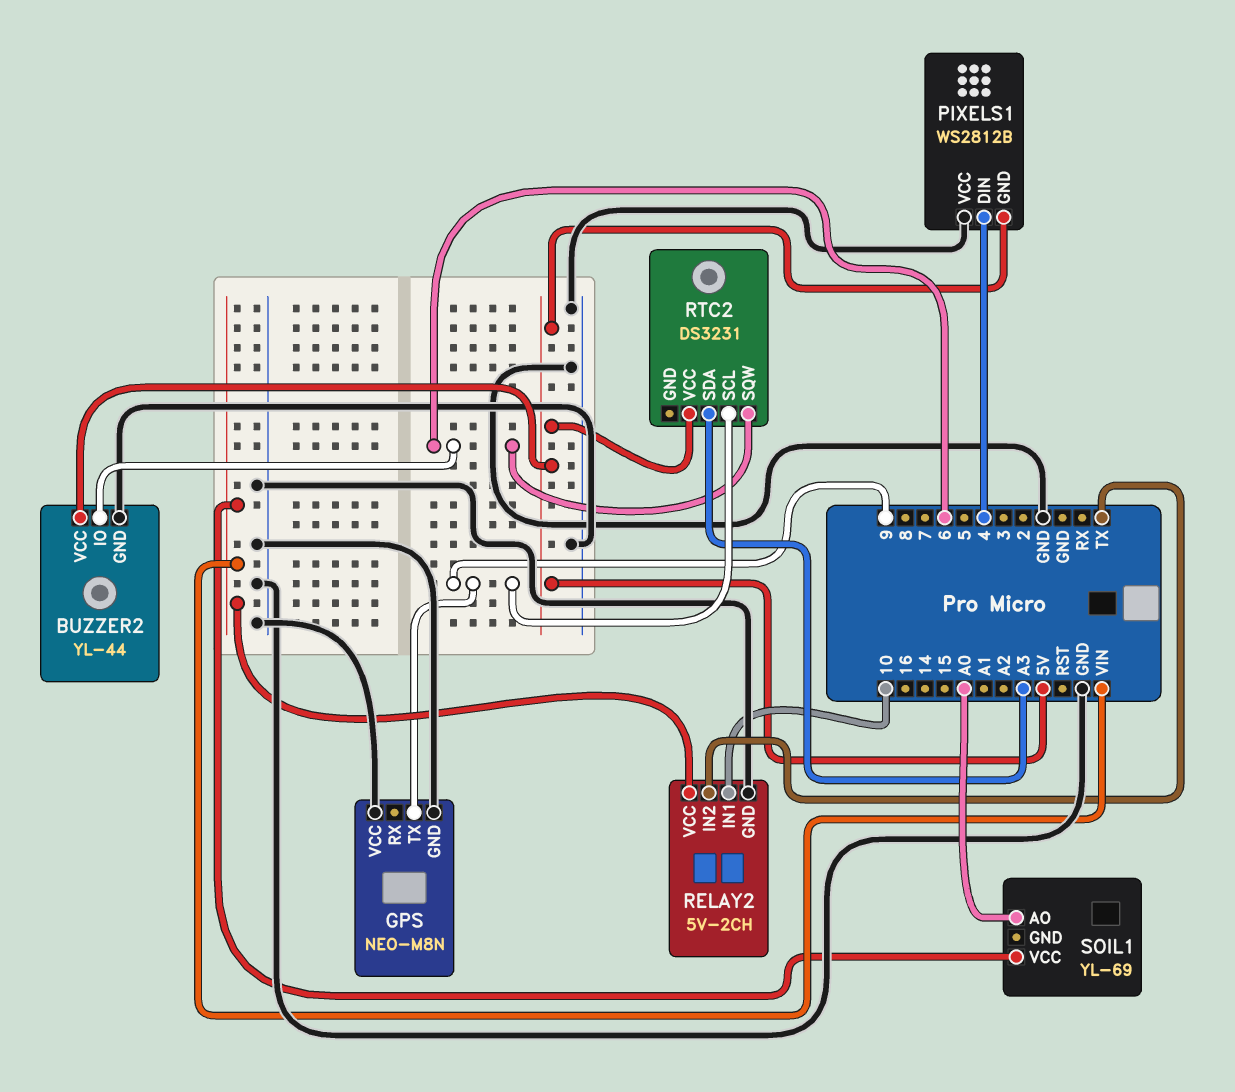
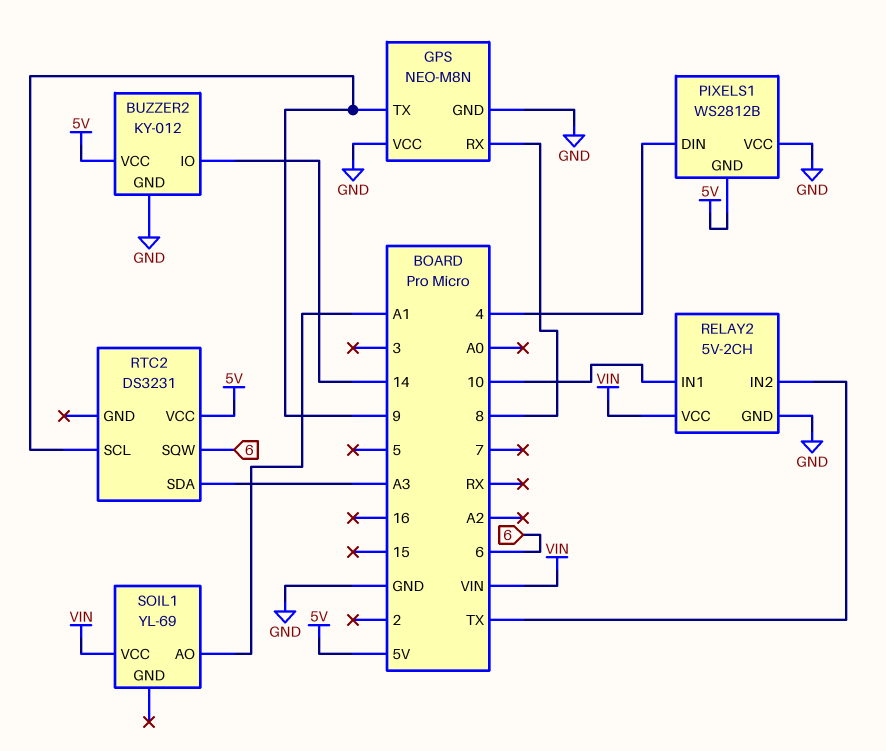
BUZZER2: YL-44 -> KY-012
BUZZER2 pin IO: 6 -> 14
GPS pin RX: none -> 8
SOIL1 pin AO: A0 -> A1

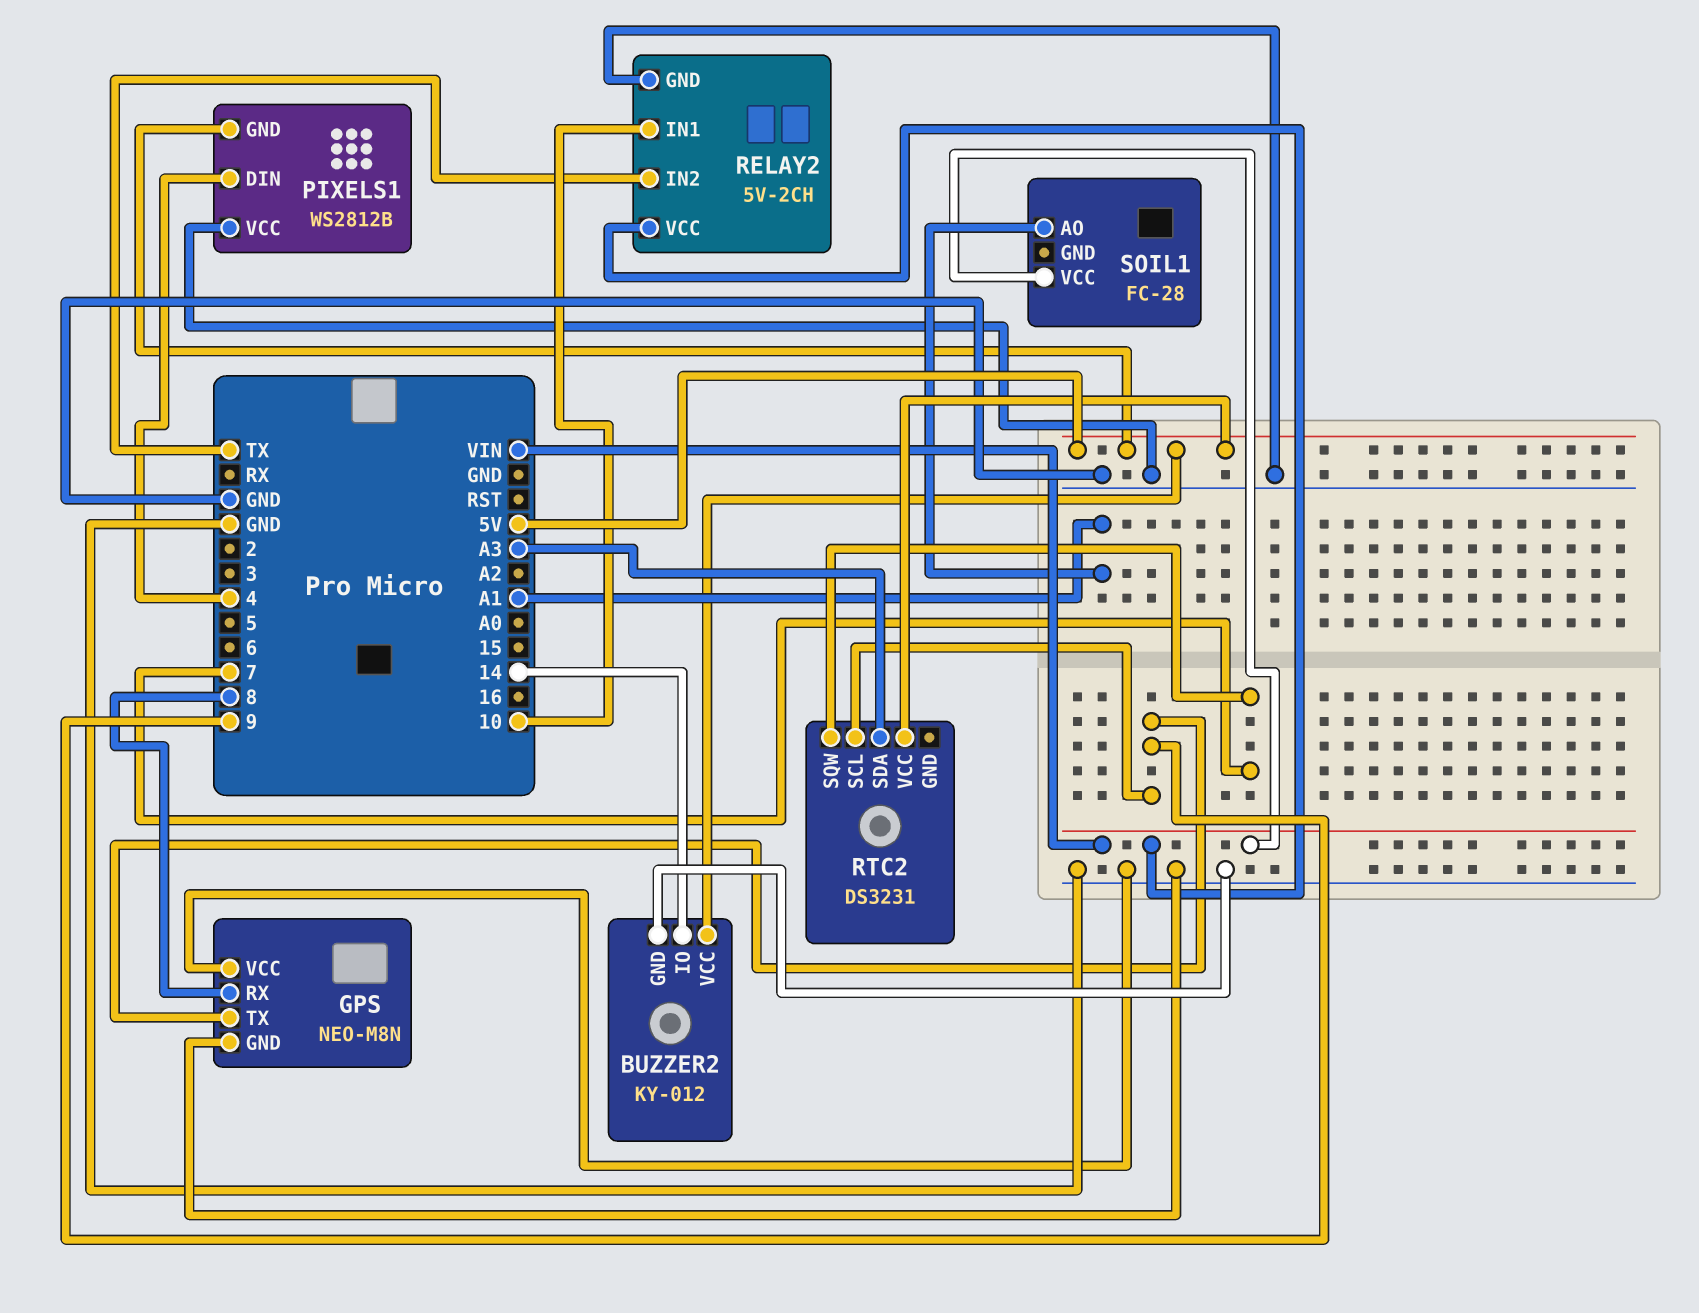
RTC2 pin SQW: 6 -> 7
SOIL1: YL-69 -> FC-28

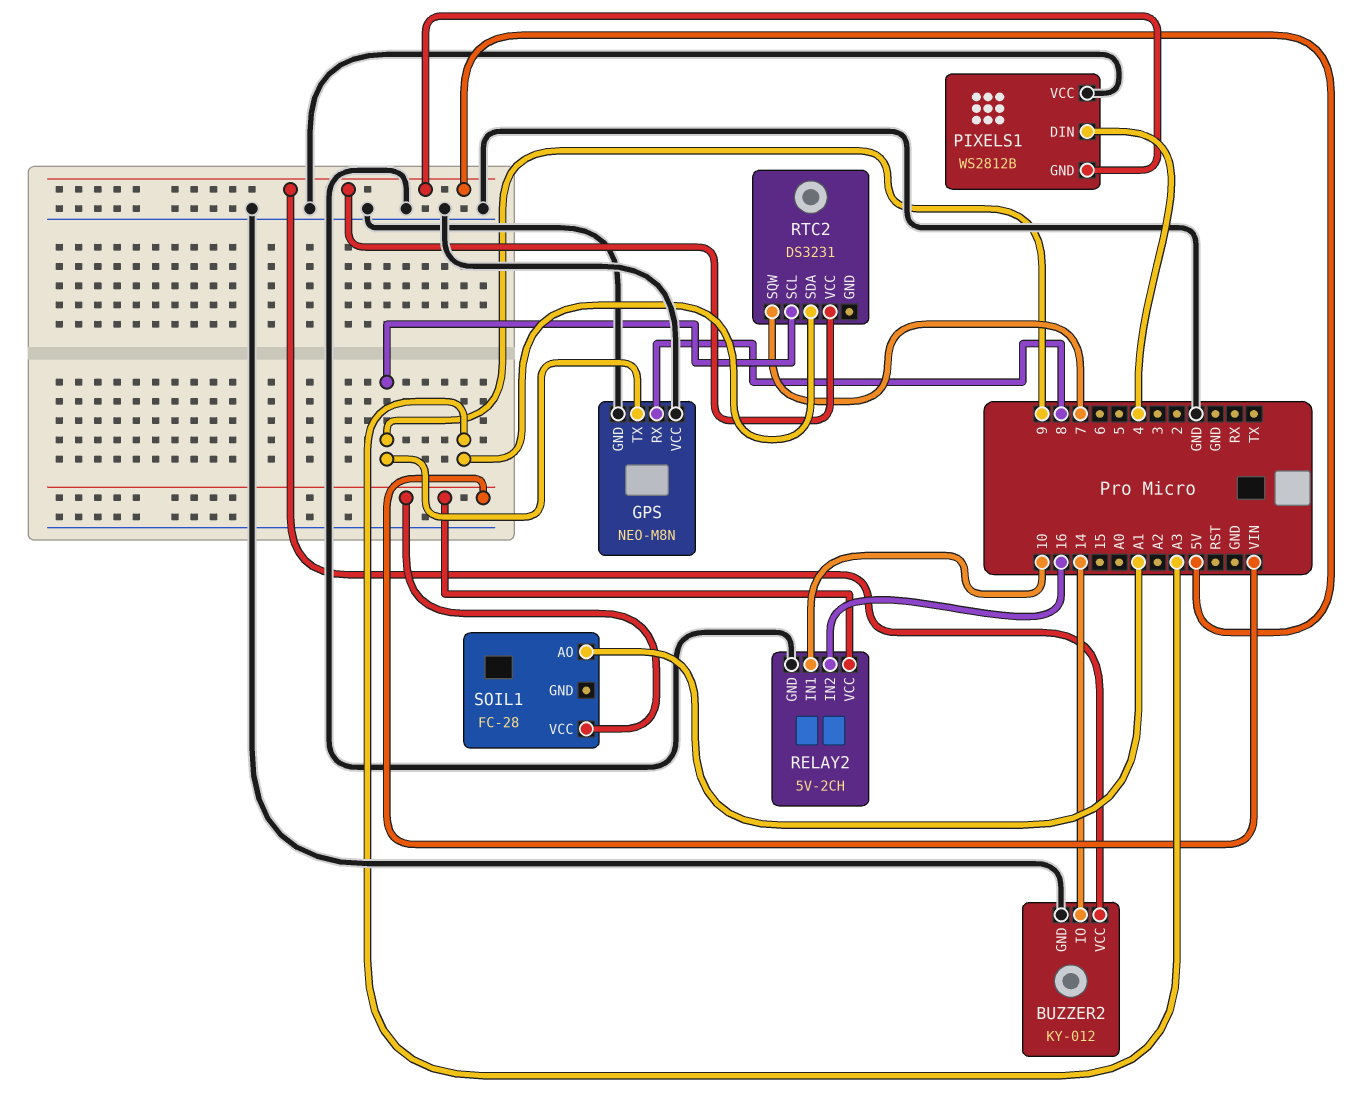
RELAY2 pin IN2: TX -> 16

